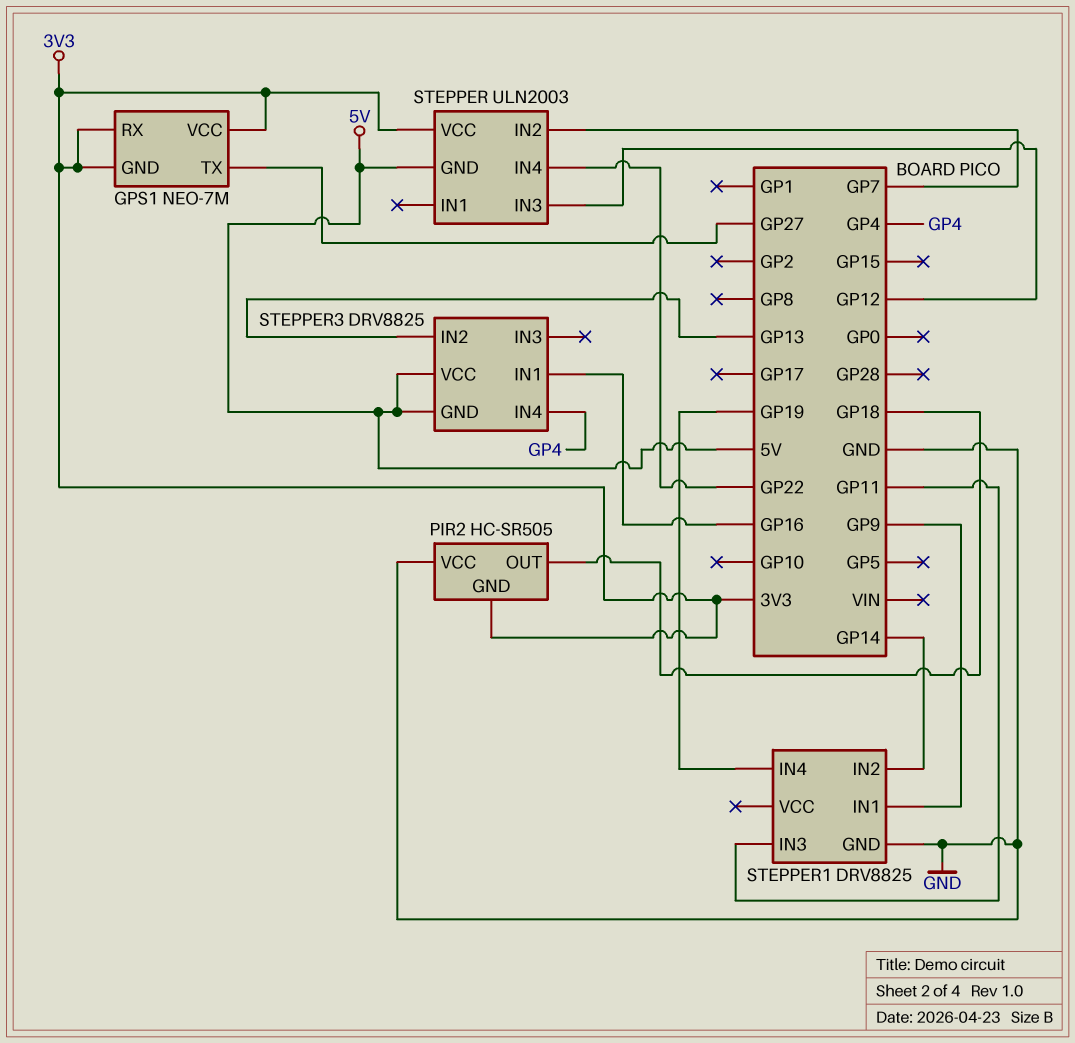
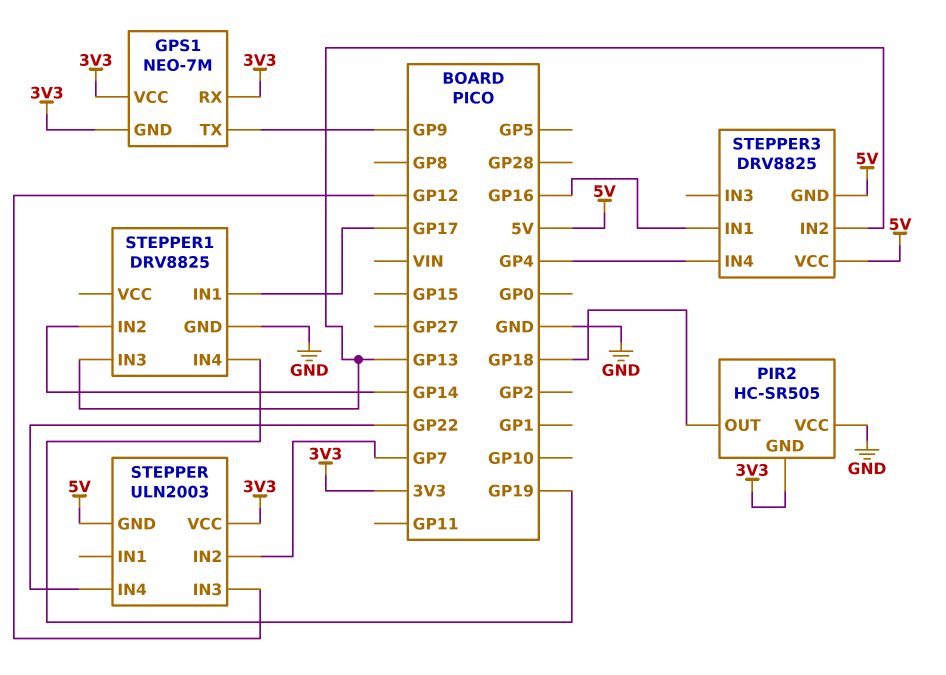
GPS1 pin TX: GP27 -> GP9
STEPPER1 pin IN1: GP9 -> GP17
STEPPER1 pin IN3: GP11 -> GP13

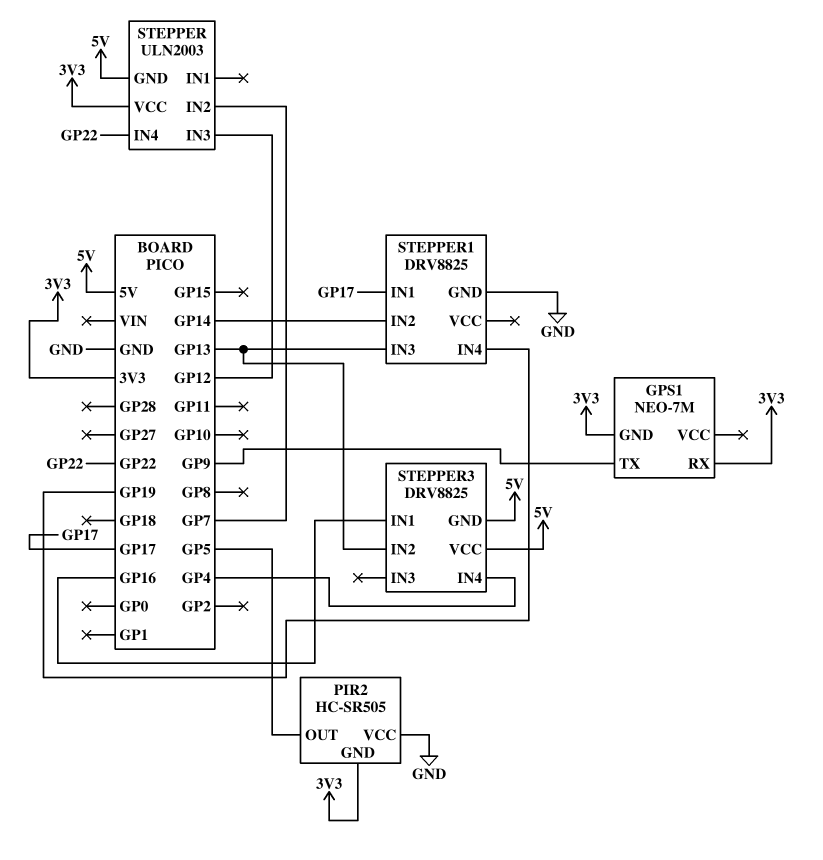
GPS1 pin VCC: 3V3 -> none
PIR2 pin OUT: GP18 -> GP5

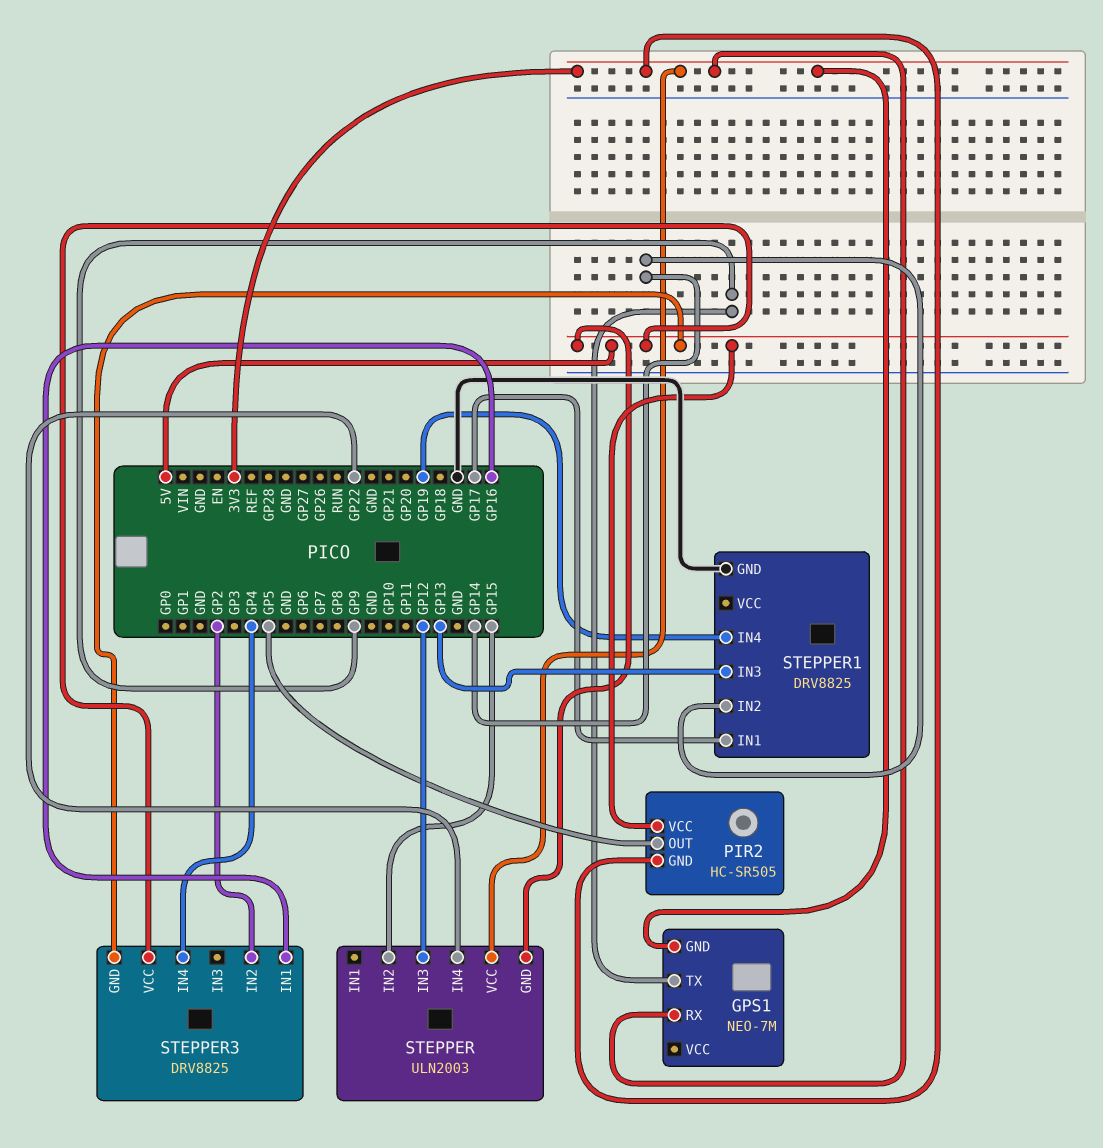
PIR2 pin VCC: GND -> 5V
STEPPER pin IN2: GP7 -> GP15
STEPPER3 pin IN2: GP13 -> GP2

